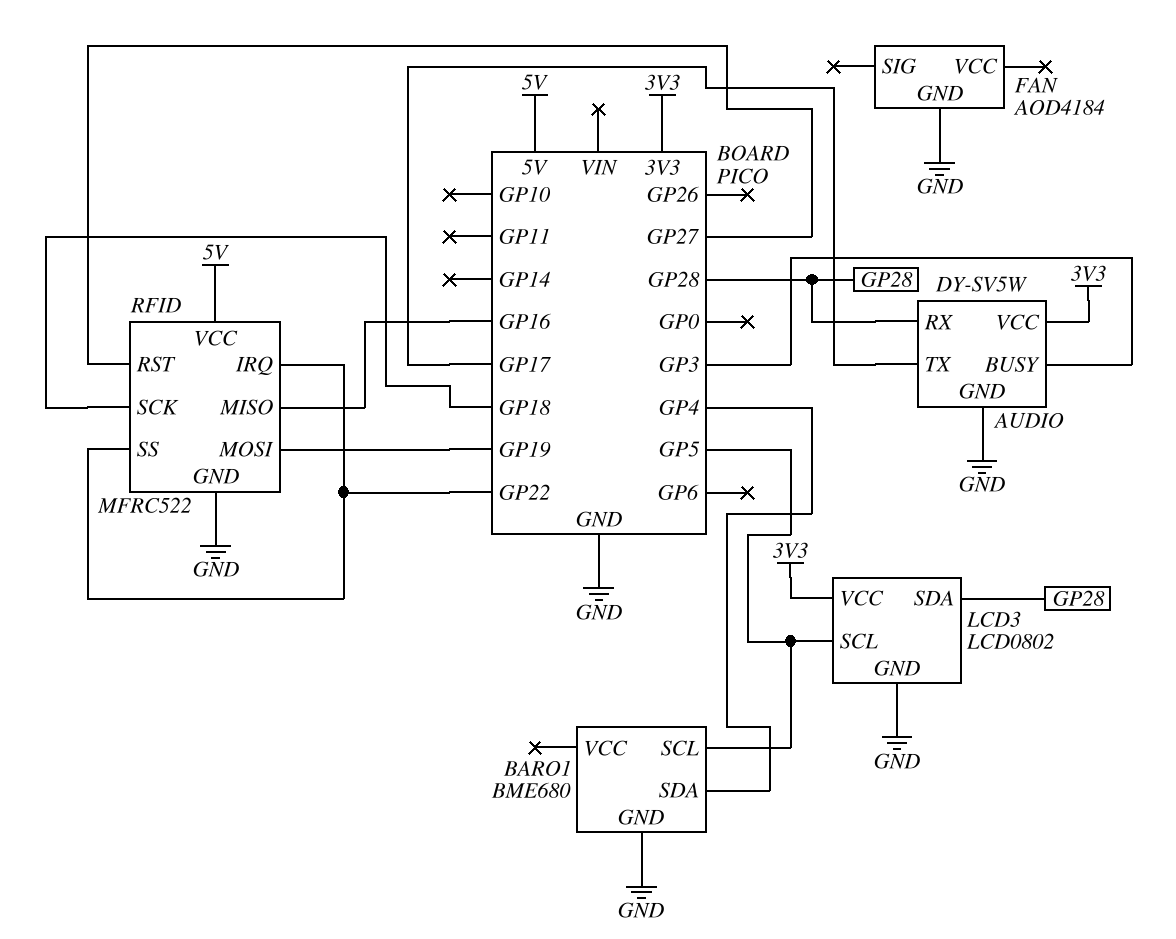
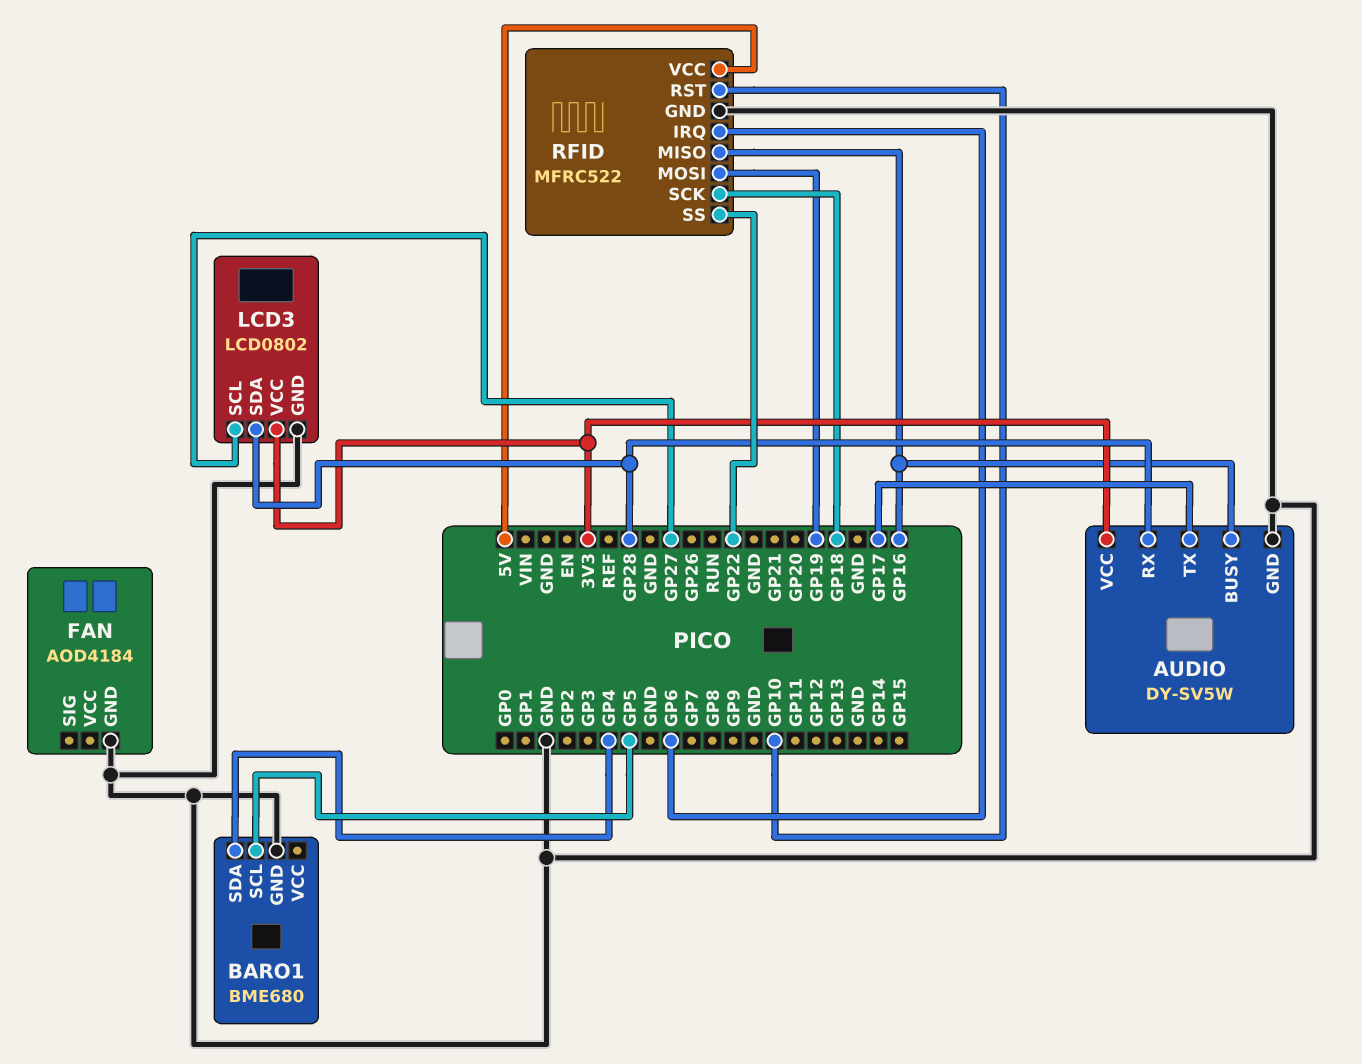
AUDIO pin BUSY: GP3 -> GP16
LCD3 pin SCL: GP5 -> GP27
RFID pin IRQ: GP22 -> GP6
RFID pin RST: GP27 -> GP10

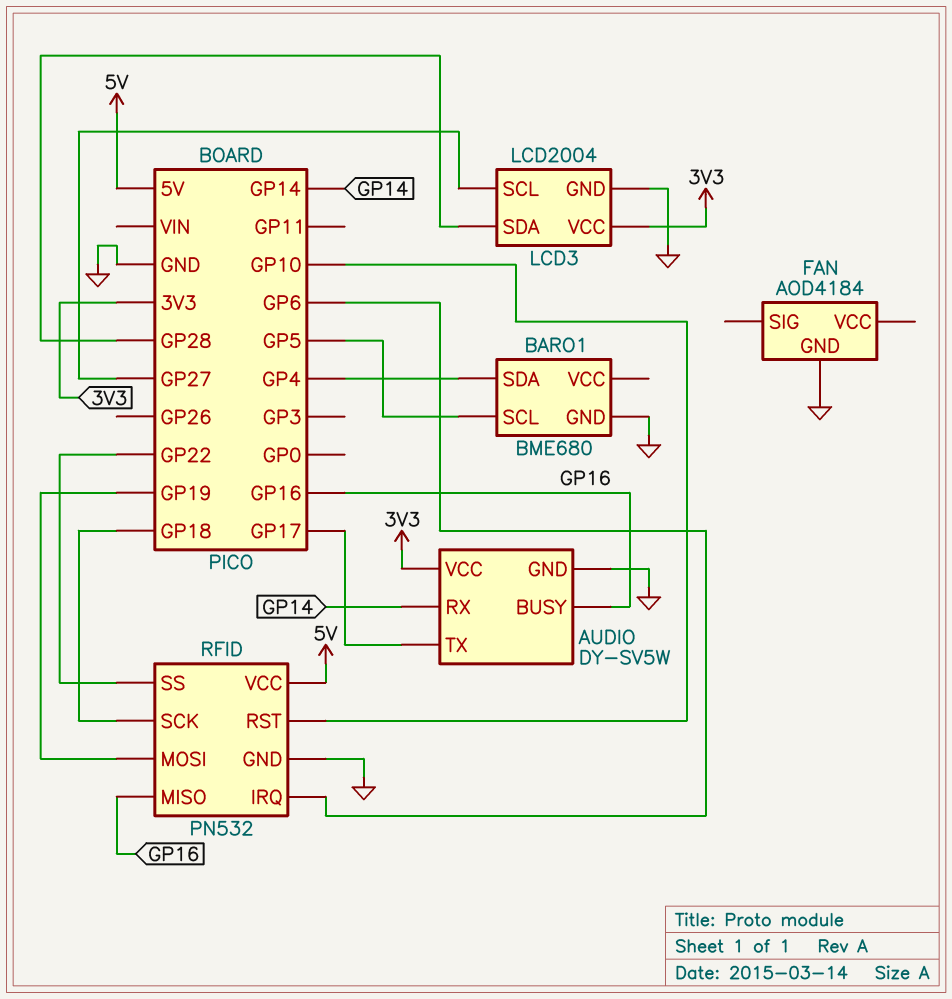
AUDIO pin RX: GP28 -> GP14
LCD3: LCD0802 -> LCD2004
RFID: MFRC522 -> PN532

